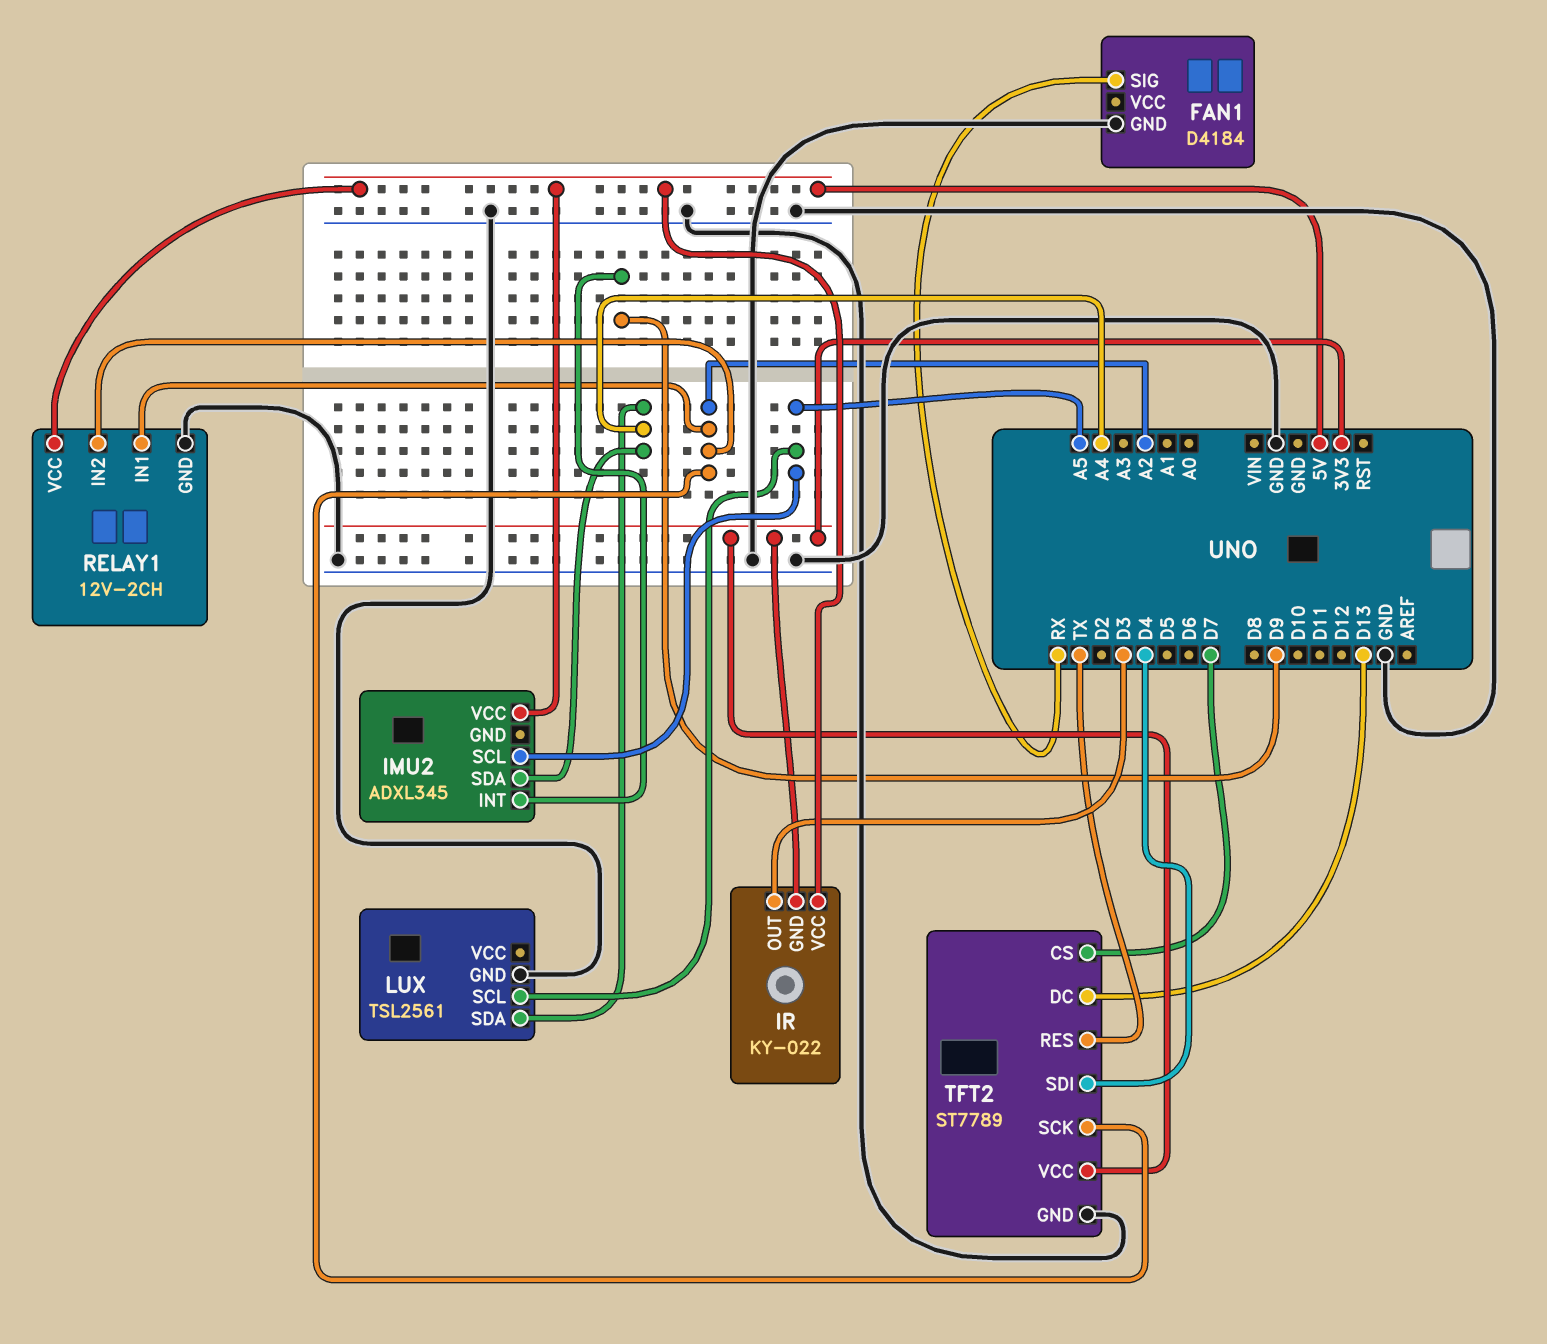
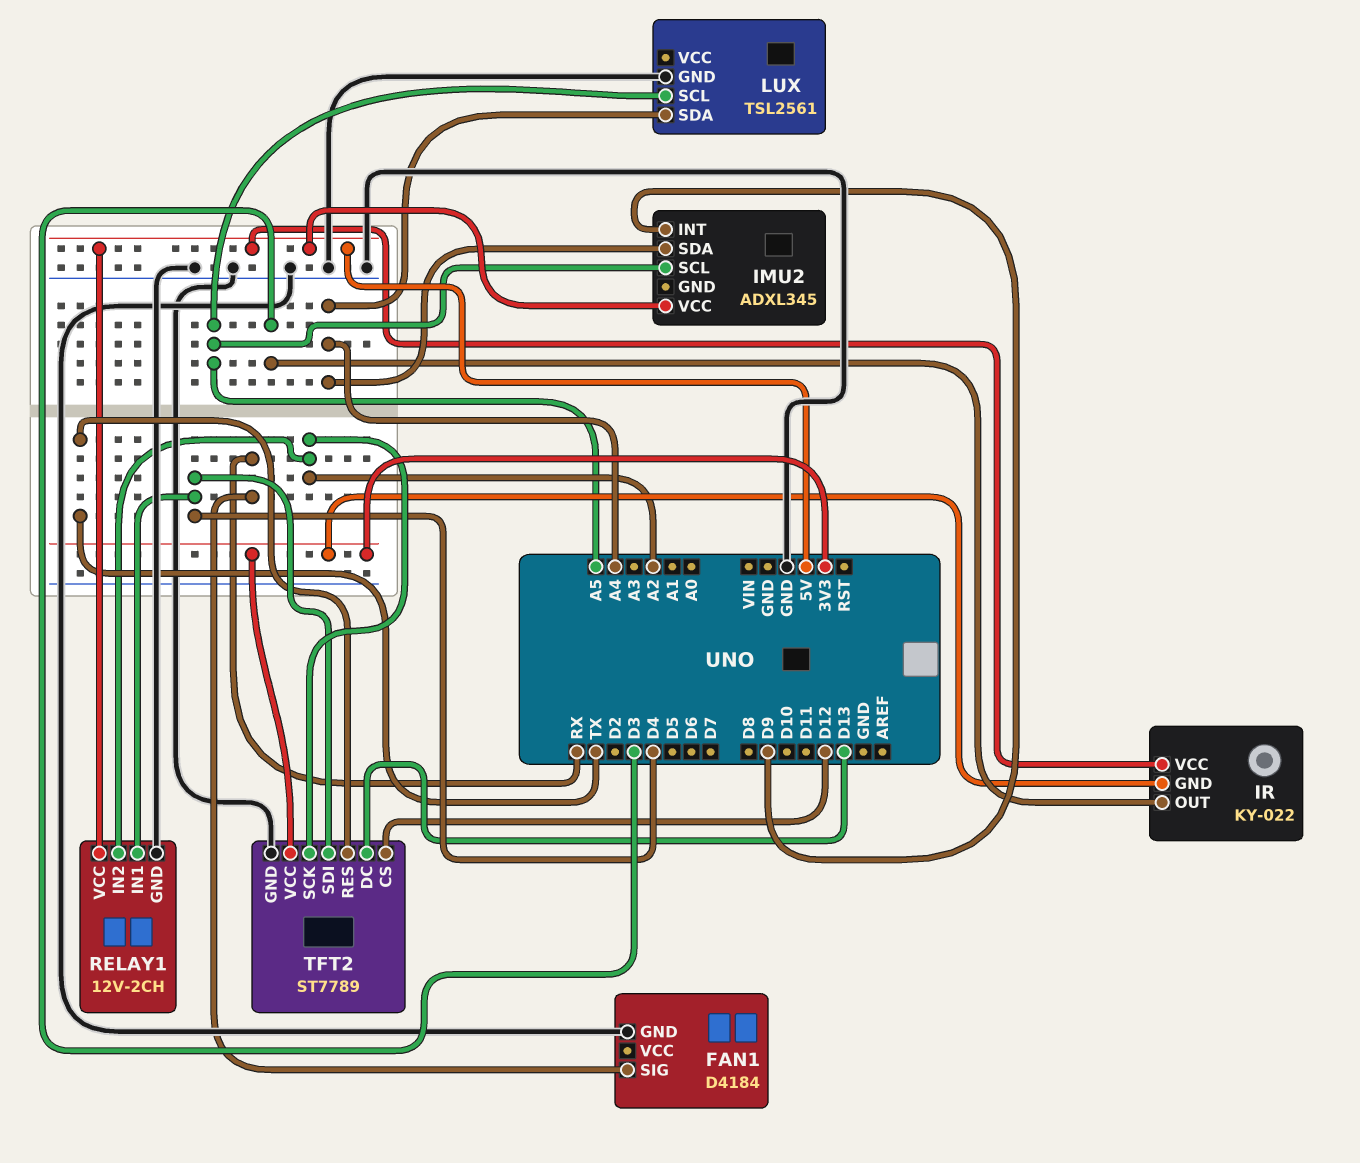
RELAY1 pin IN1: A2 -> D4
TFT2 pin CS: D7 -> D12

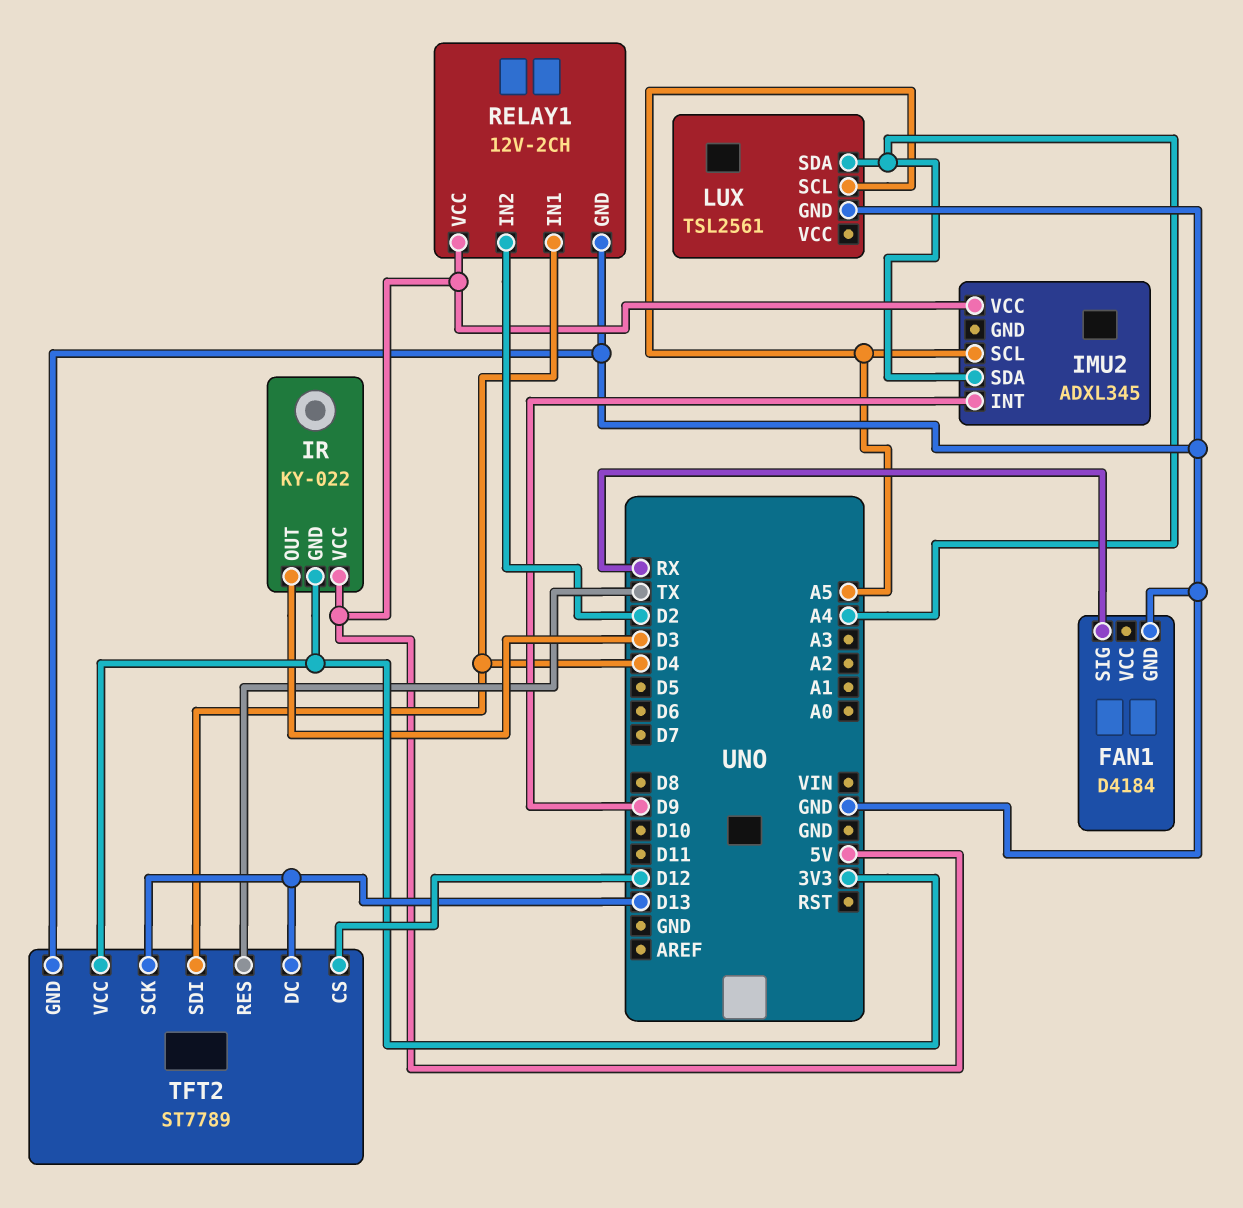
RELAY1 pin IN2: A2 -> D2
TFT2 pin SCK: A2 -> D13

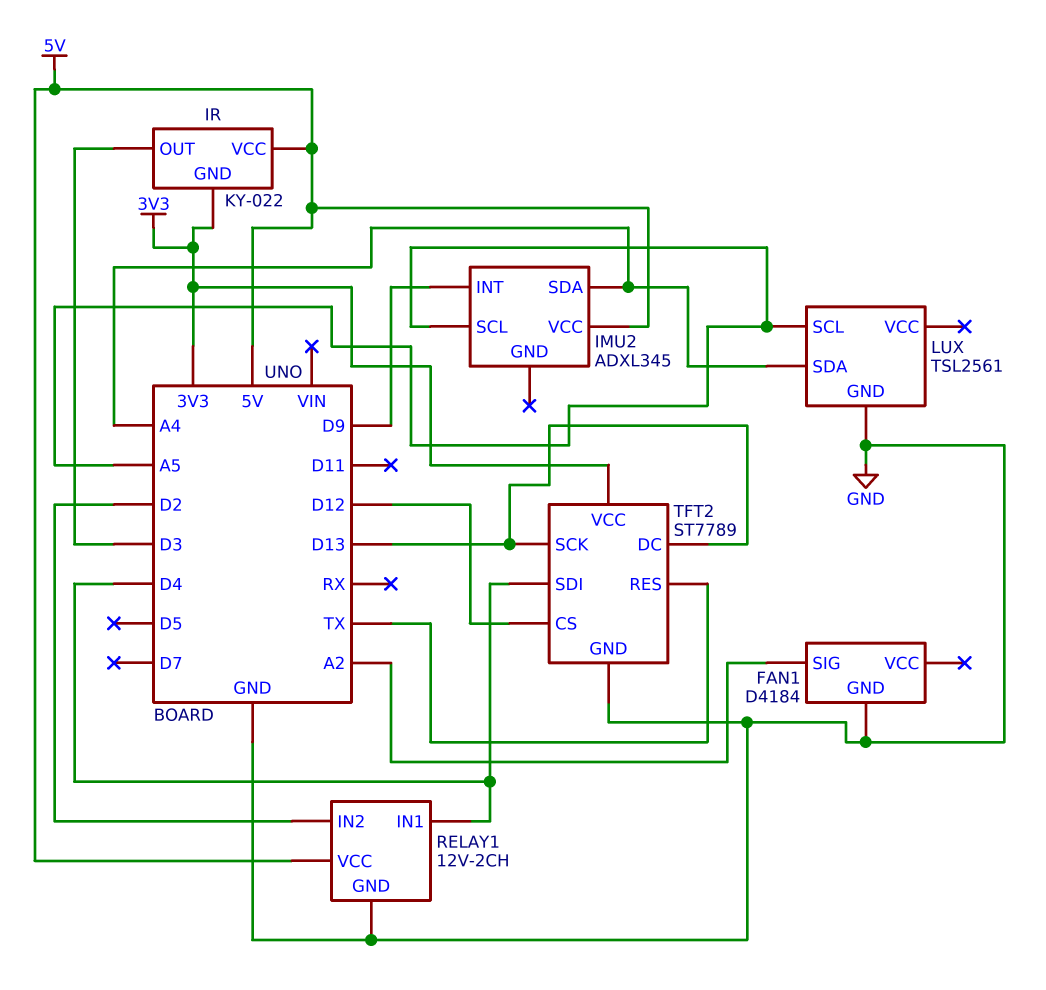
FAN1 pin SIG: RX -> A2

